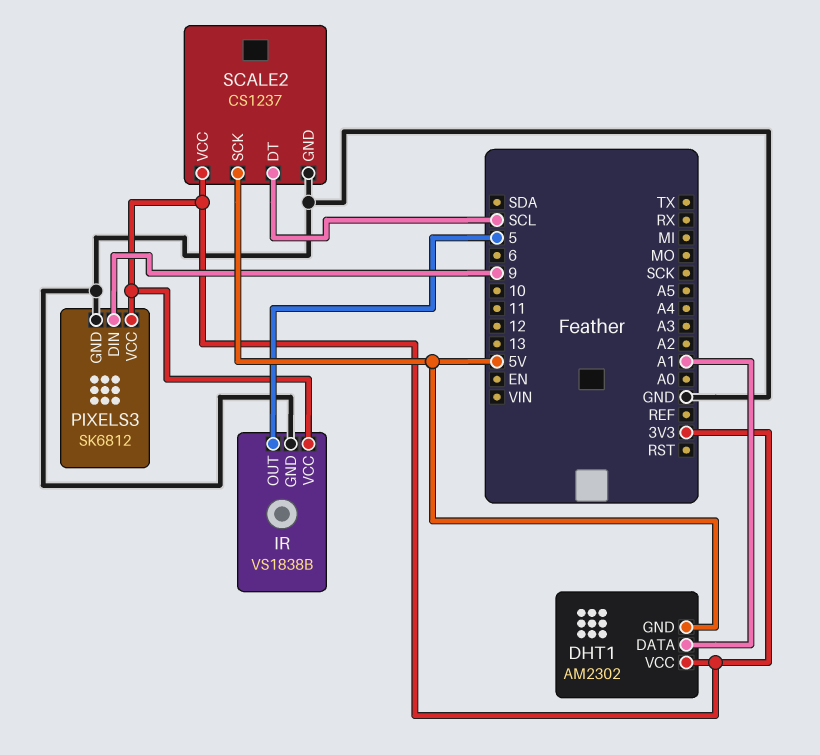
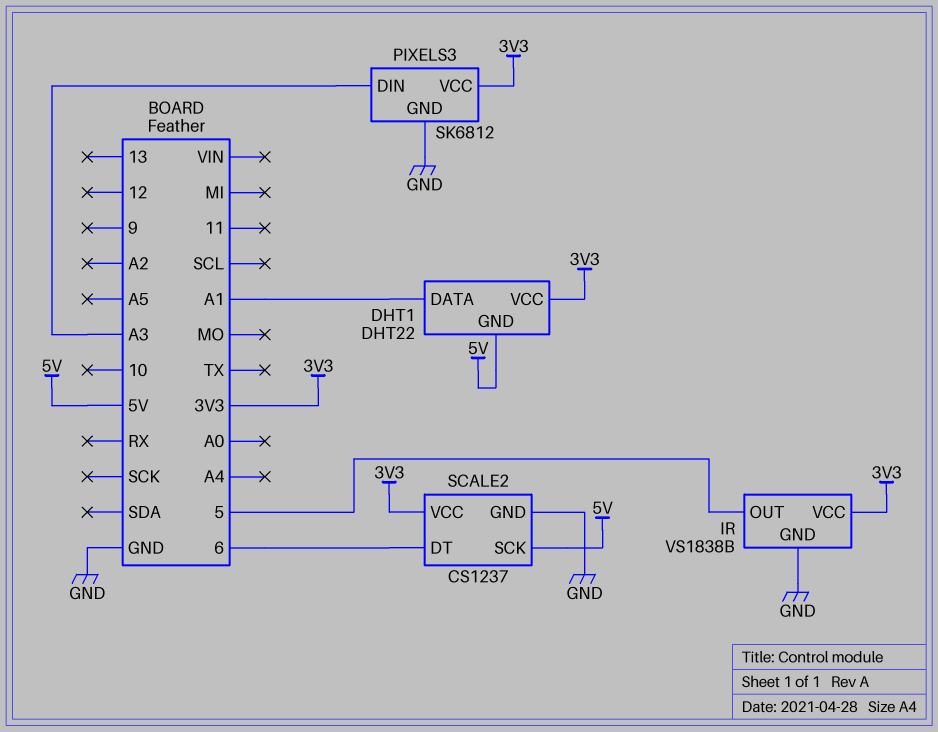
DHT1: AM2302 -> DHT22
PIXELS3 pin DIN: 9 -> A3
SCALE2 pin DT: SCL -> 6

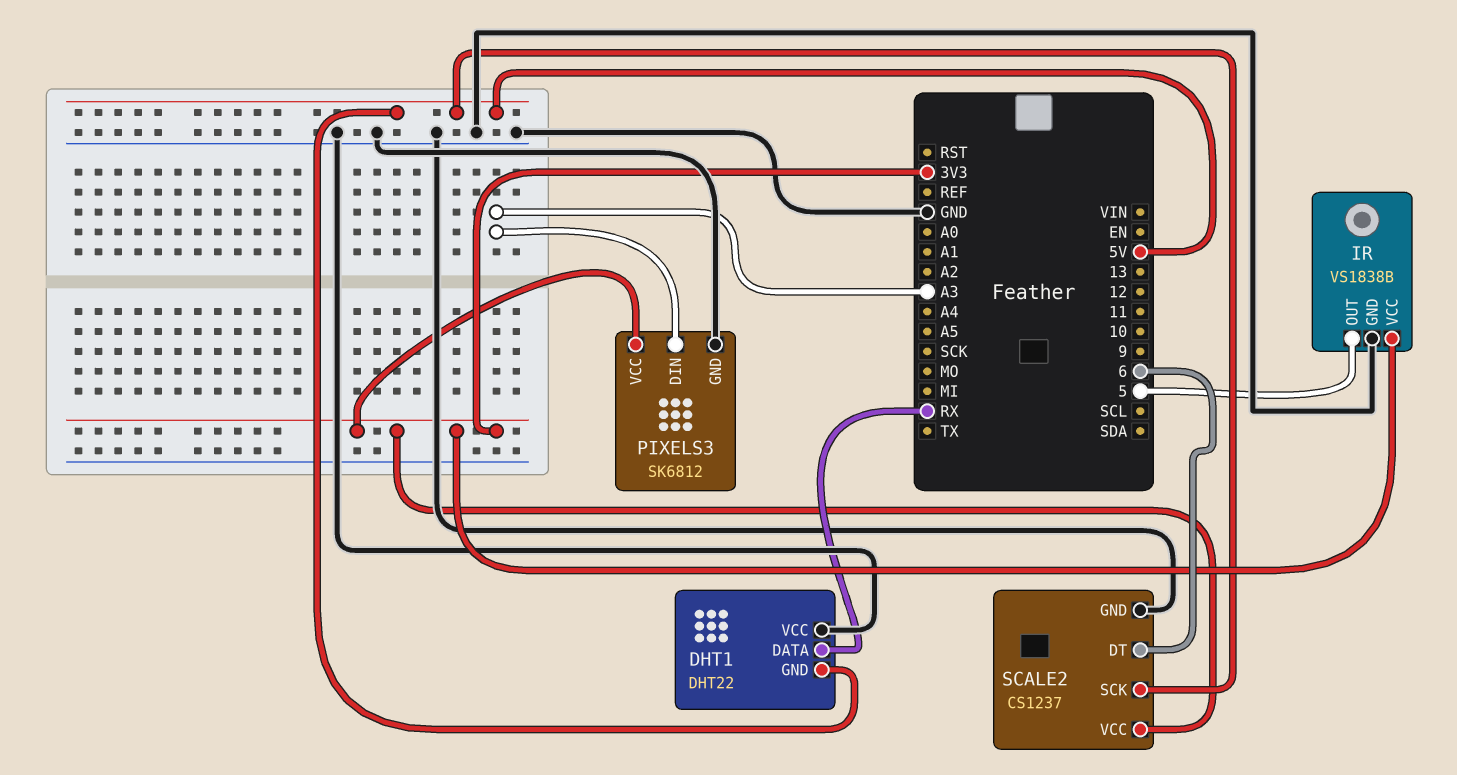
DHT1 pin DATA: A1 -> RX
DHT1 pin VCC: 3V3 -> GND

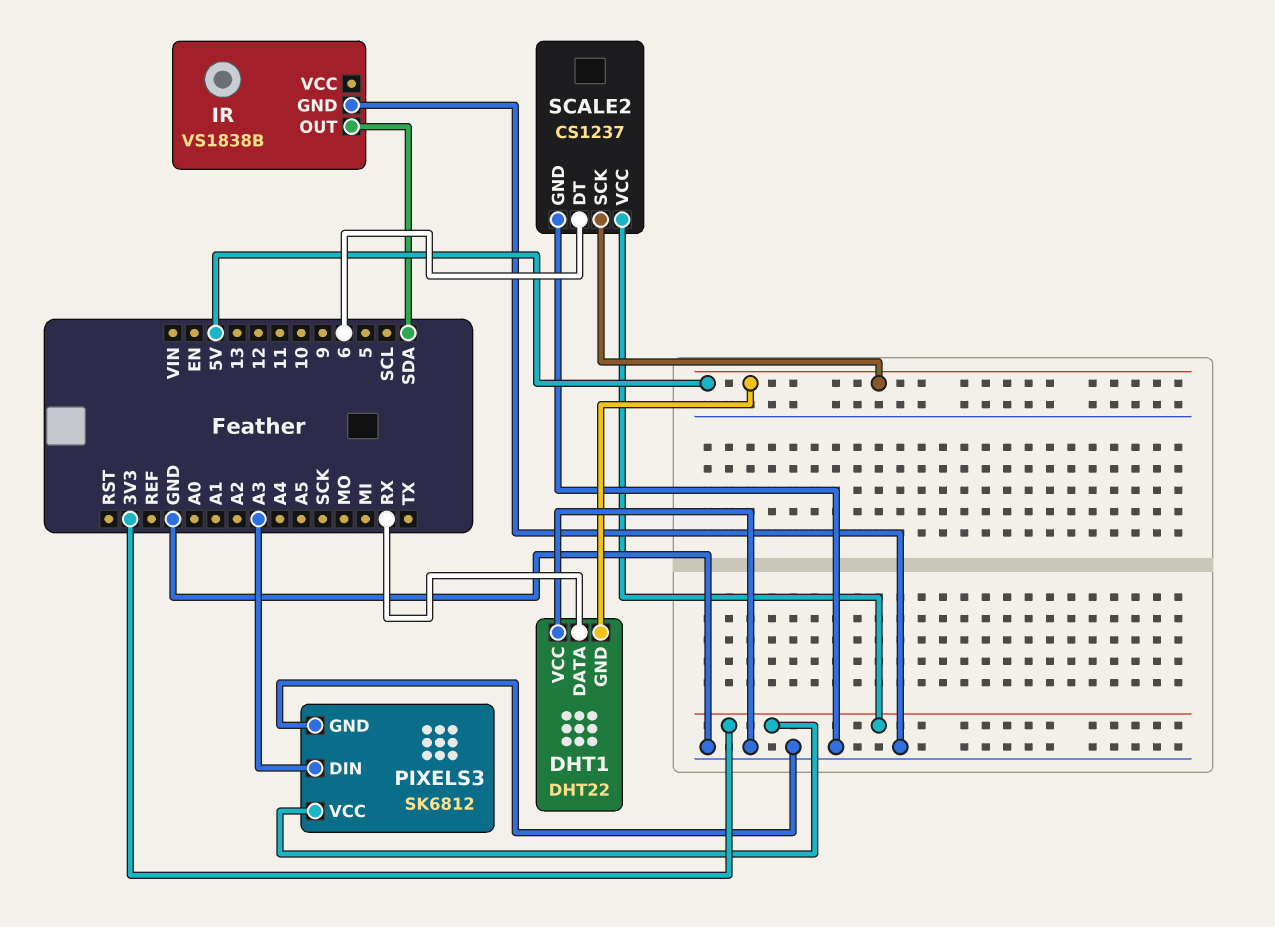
IR pin OUT: 5 -> SDA
IR pin VCC: 3V3 -> none

